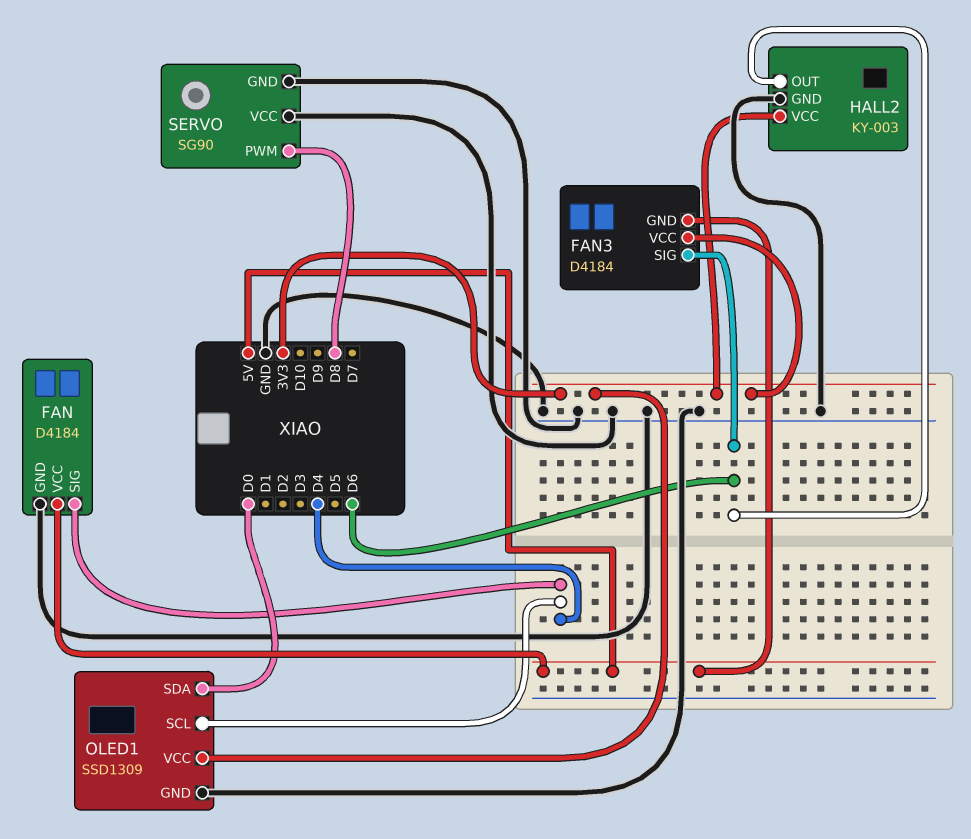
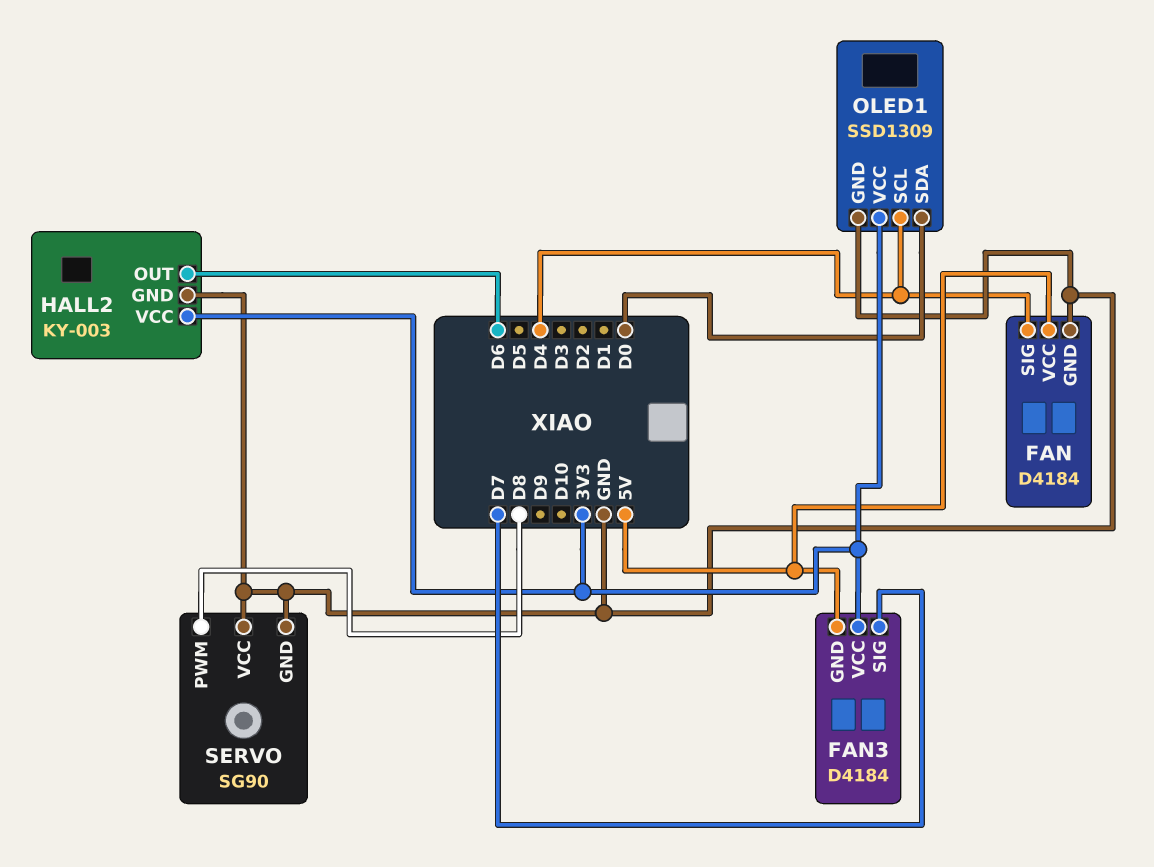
FAN3 pin SIG: D6 -> D7

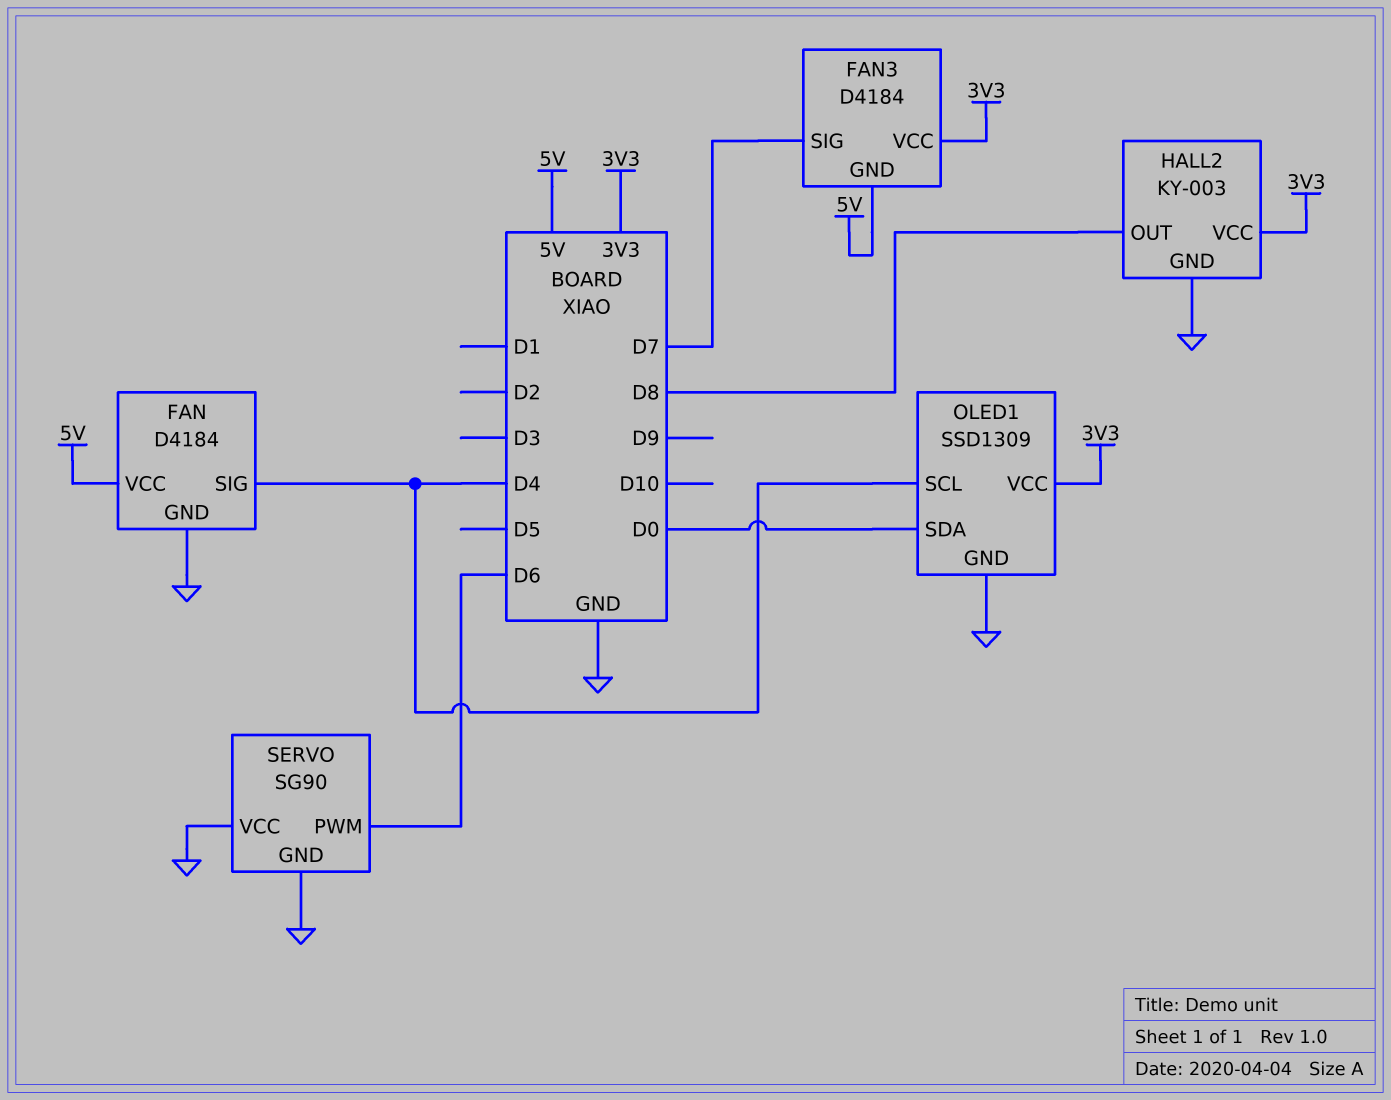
HALL2 pin OUT: D6 -> D8
SERVO pin PWM: D8 -> D6

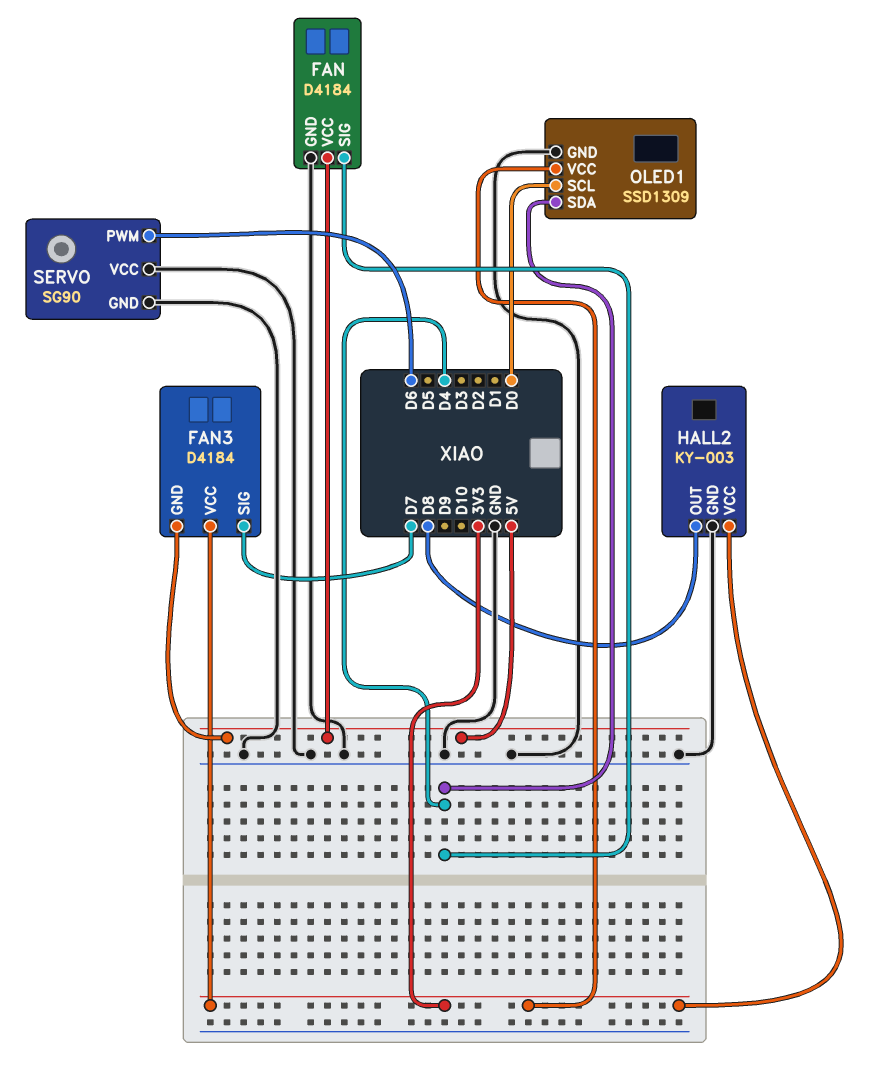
OLED1 pin SCL: D4 -> D0
OLED1 pin SDA: D0 -> D4

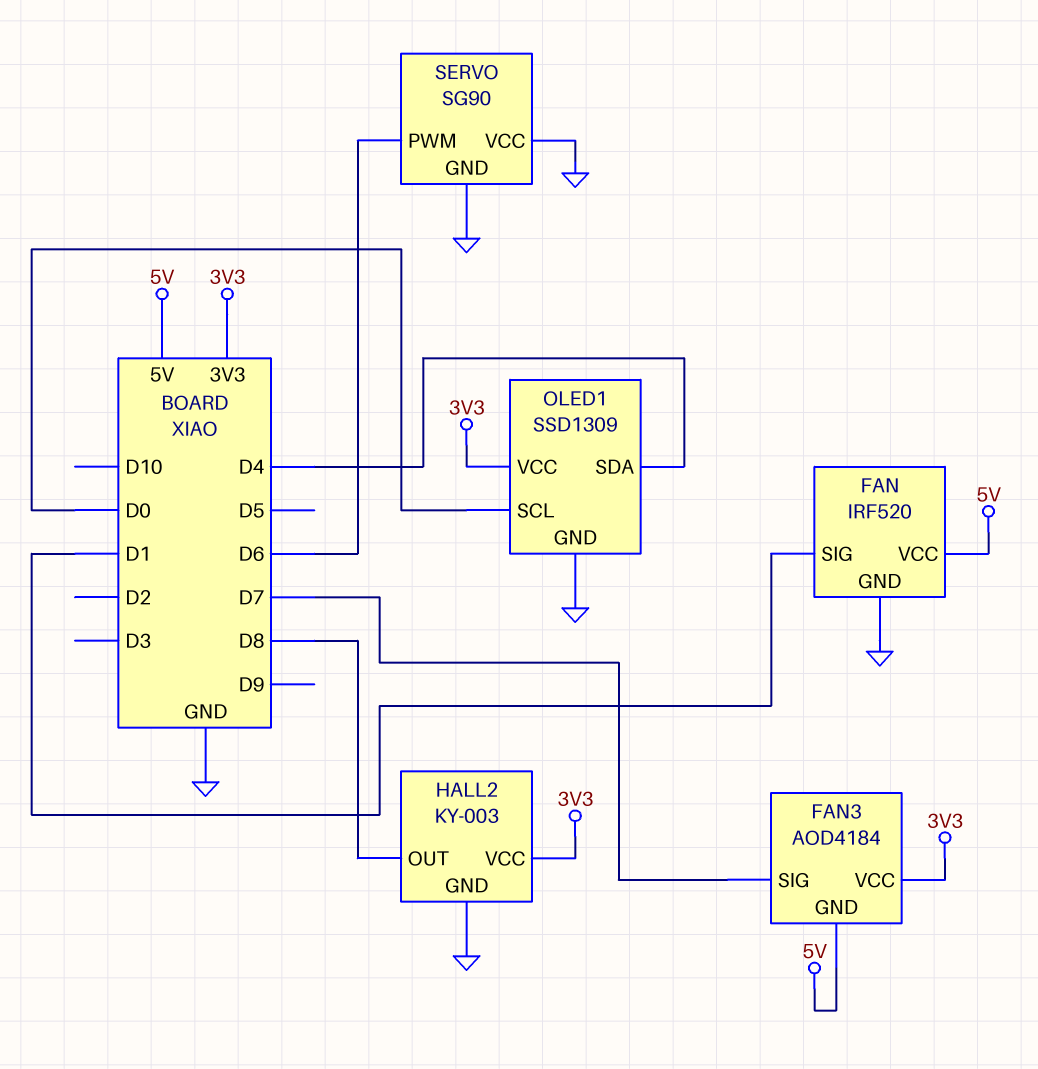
FAN: D4184 -> IRF520
FAN pin SIG: D4 -> D1
FAN3: D4184 -> AOD4184

